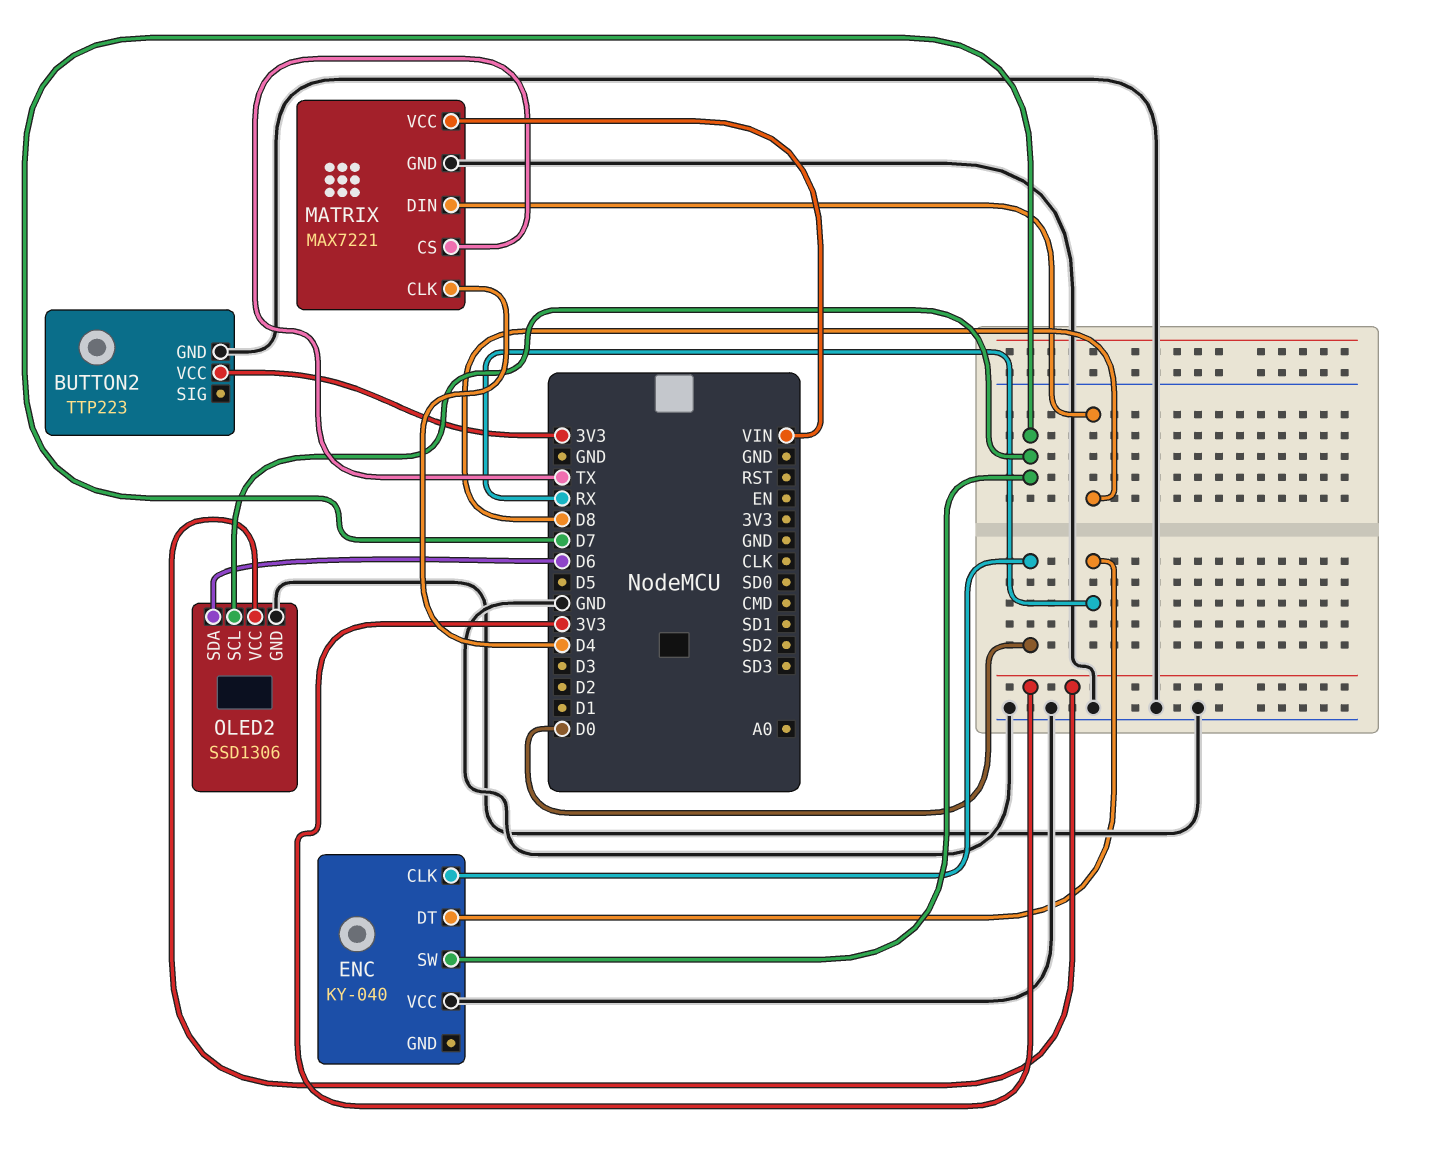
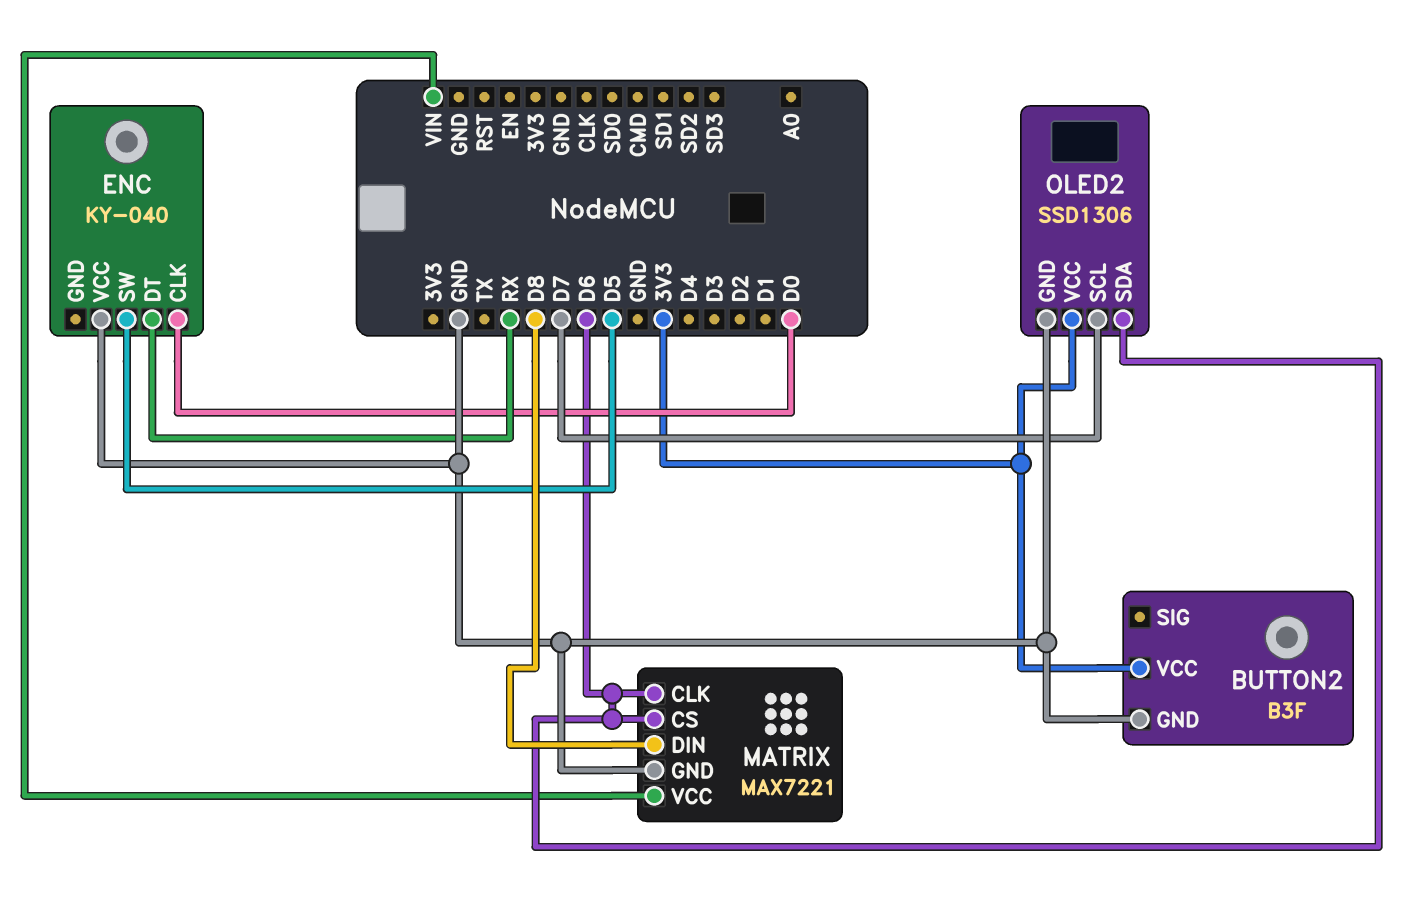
BUTTON2: TTP223 -> B3F
ENC pin SW: D7 -> D5
MATRIX pin CLK: D4 -> D6
MATRIX pin CS: TX -> D6

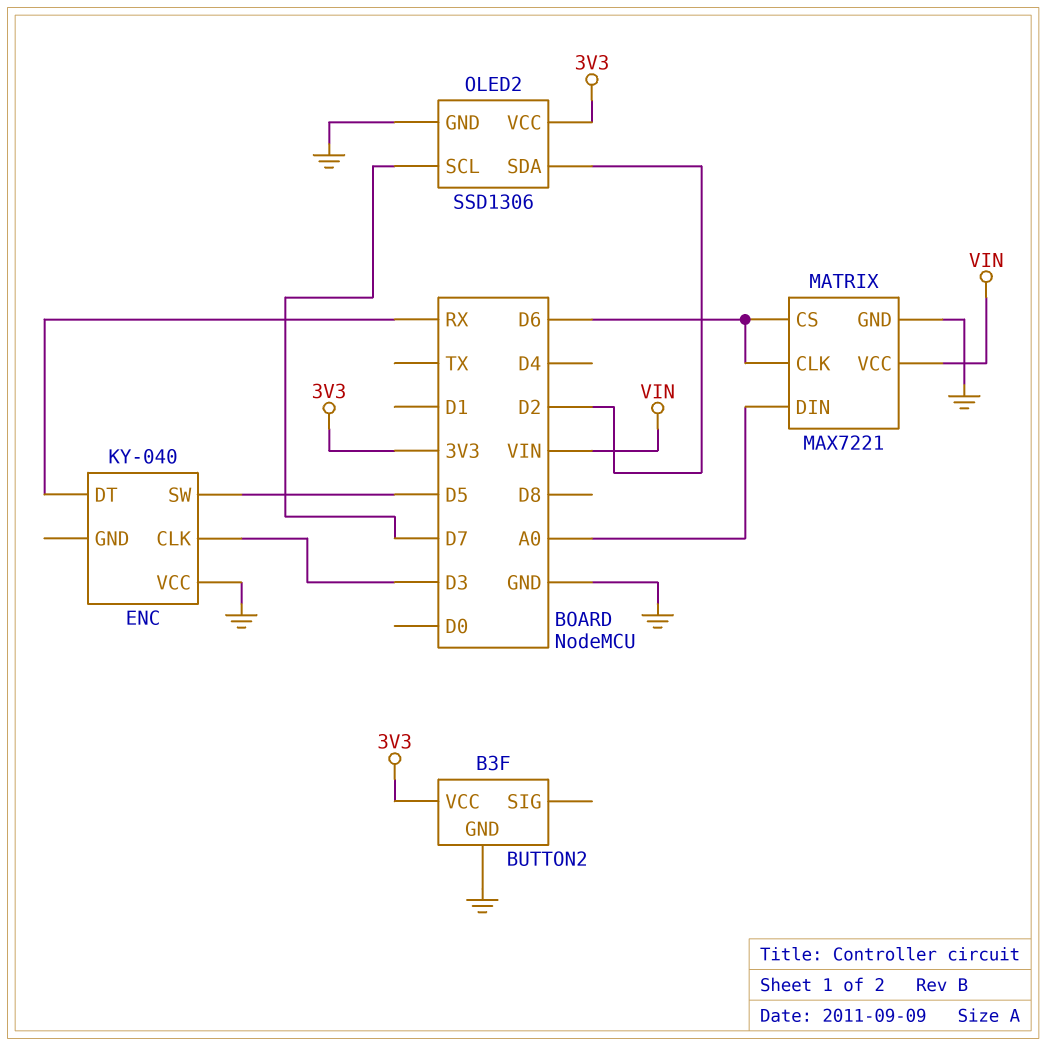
ENC pin CLK: D0 -> D3
MATRIX pin DIN: D8 -> A0
OLED2 pin SDA: D6 -> D2

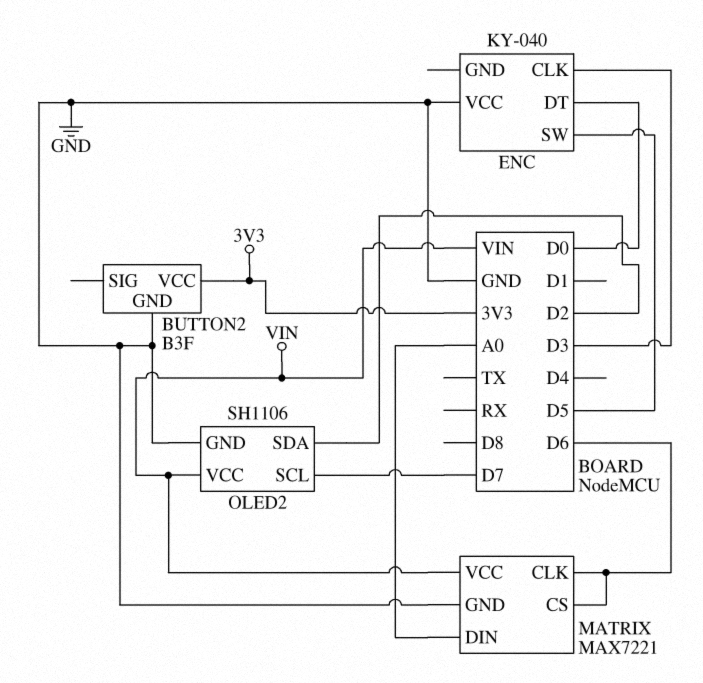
ENC pin DT: RX -> D0
OLED2: SSD1306 -> SH1106
OLED2 pin VCC: 3V3 -> VIN

